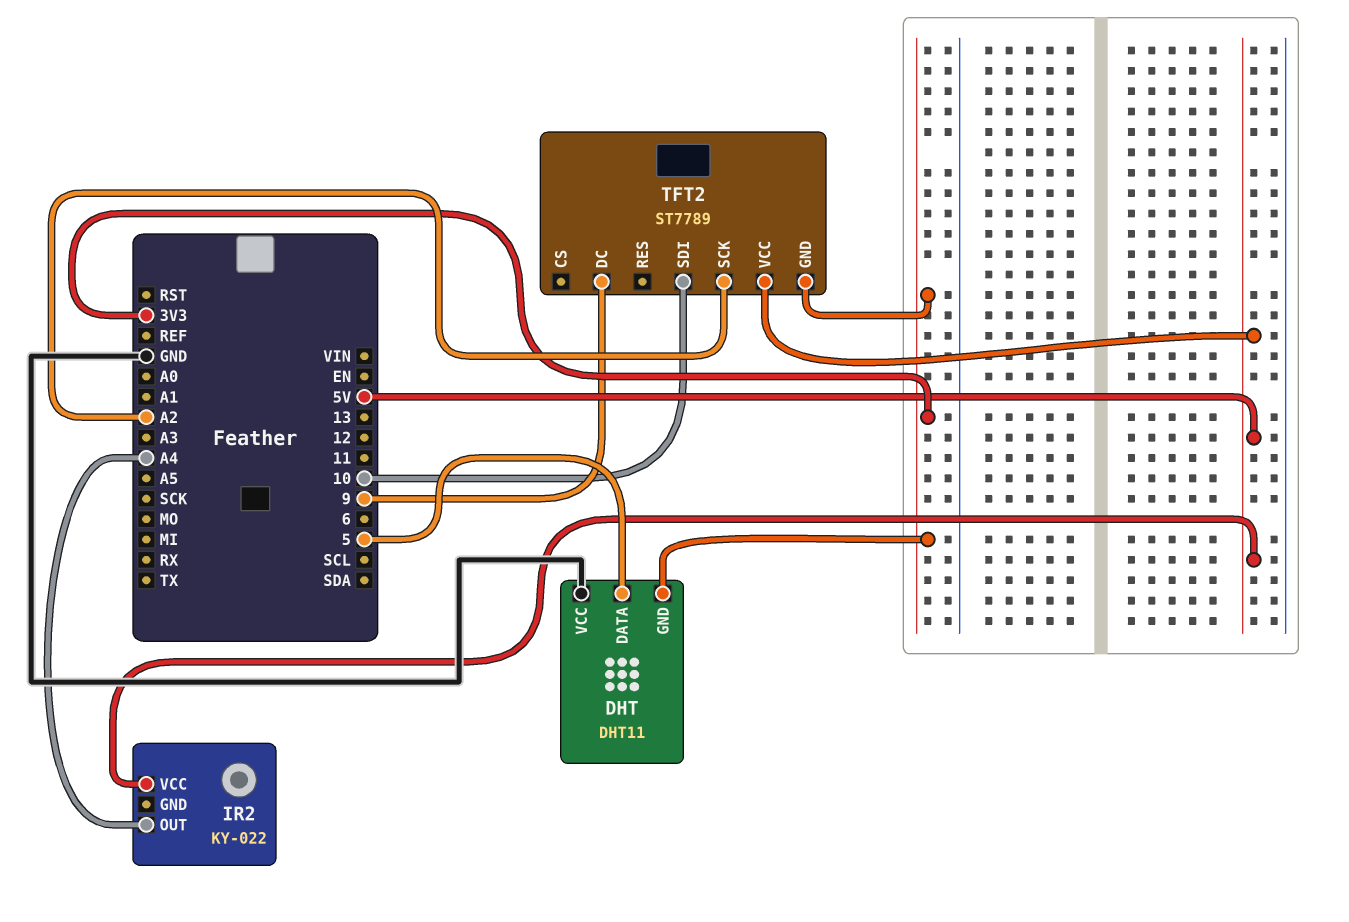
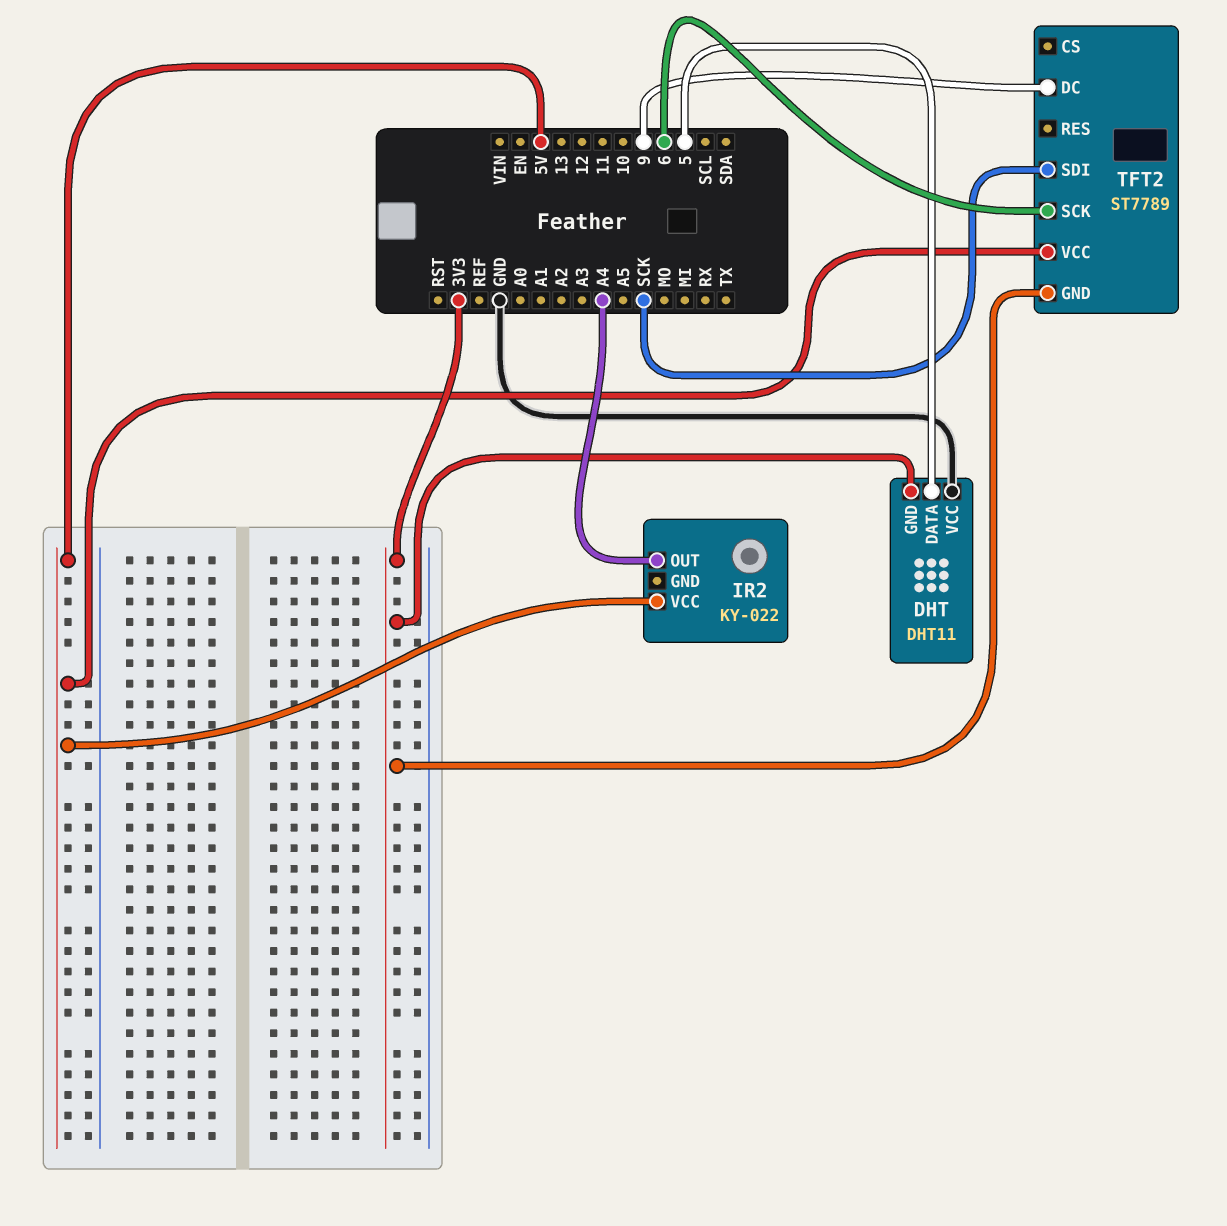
TFT2 pin SCK: A2 -> 6
TFT2 pin SDI: 10 -> SCK

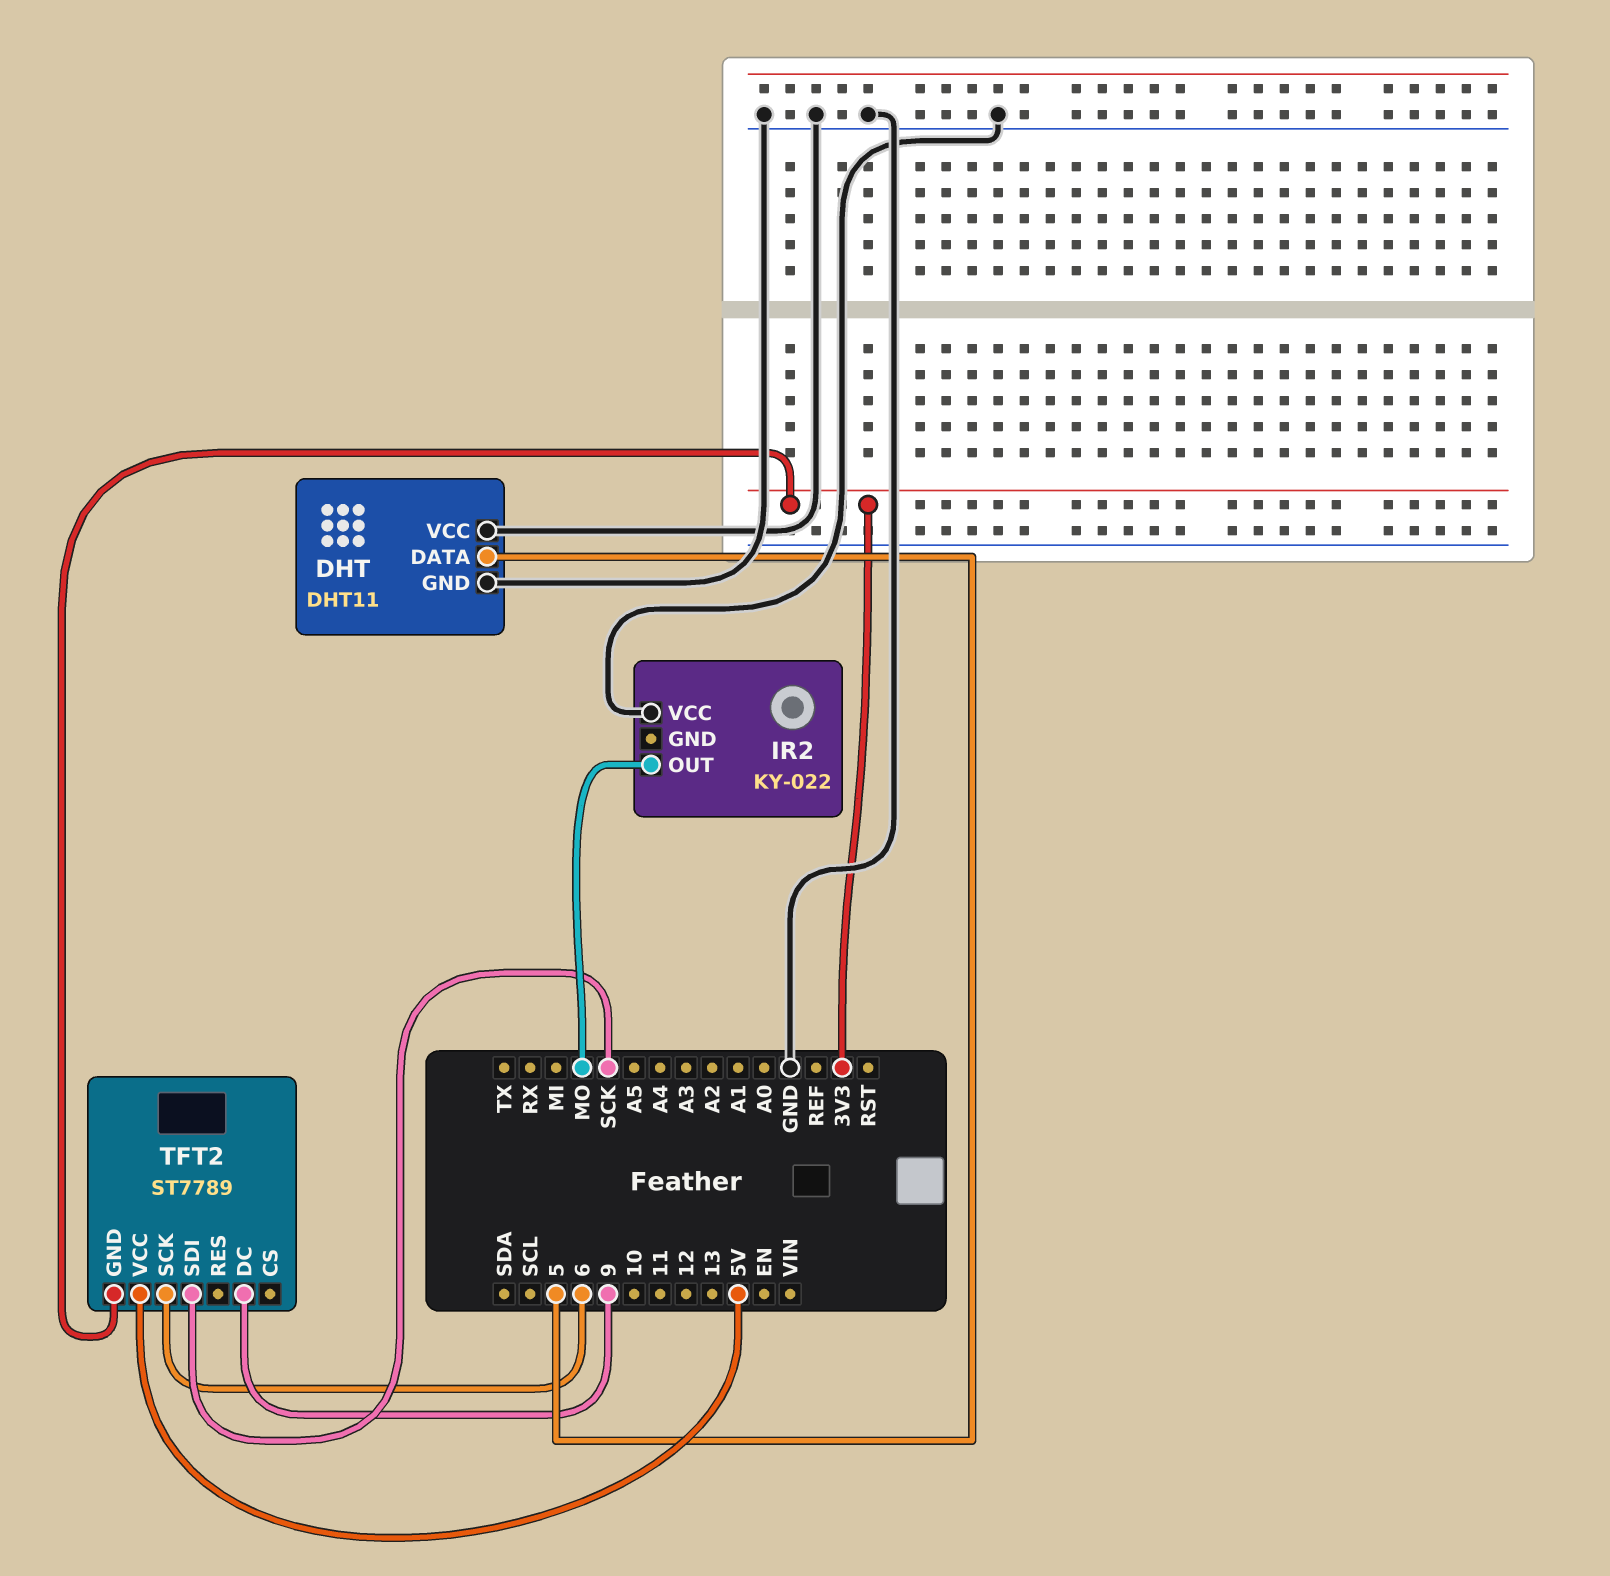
DHT pin GND: 3V3 -> GND
IR2 pin OUT: A4 -> MO
IR2 pin VCC: 5V -> GND

